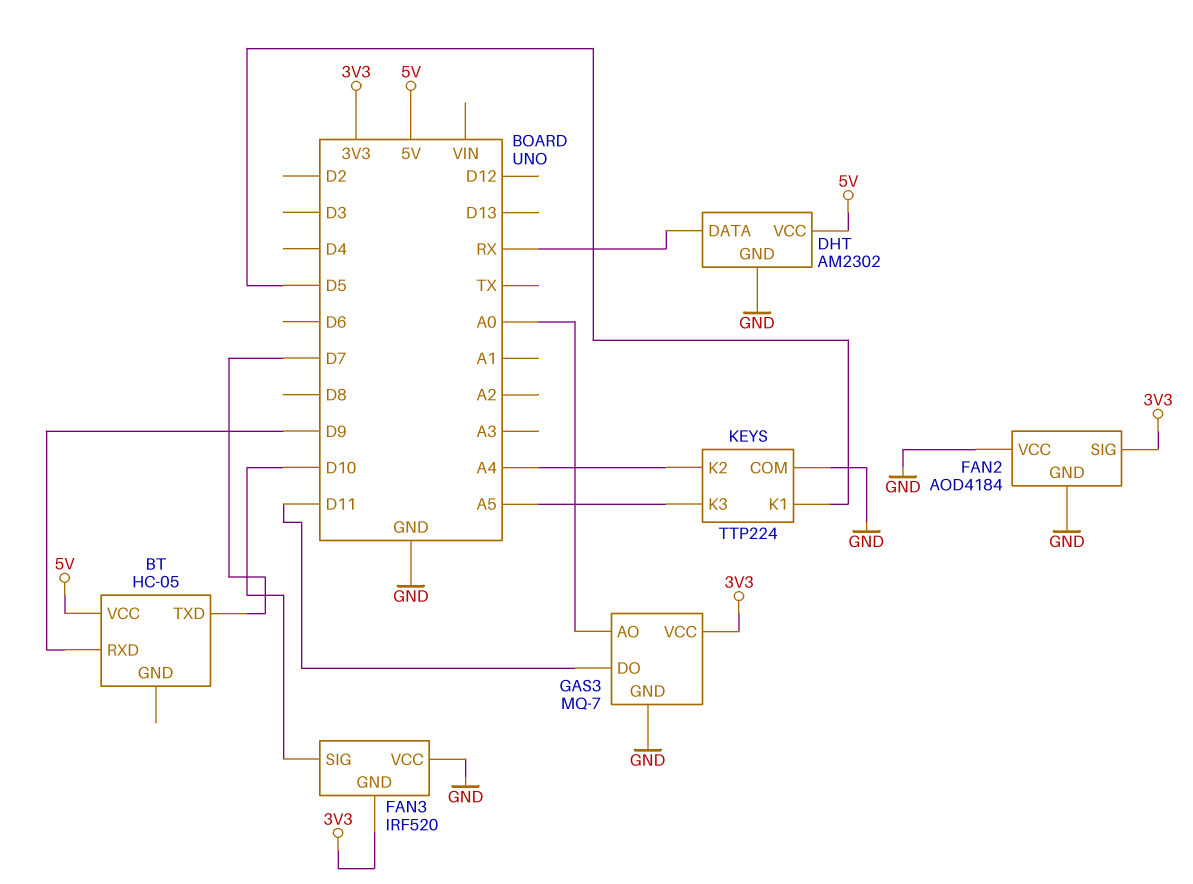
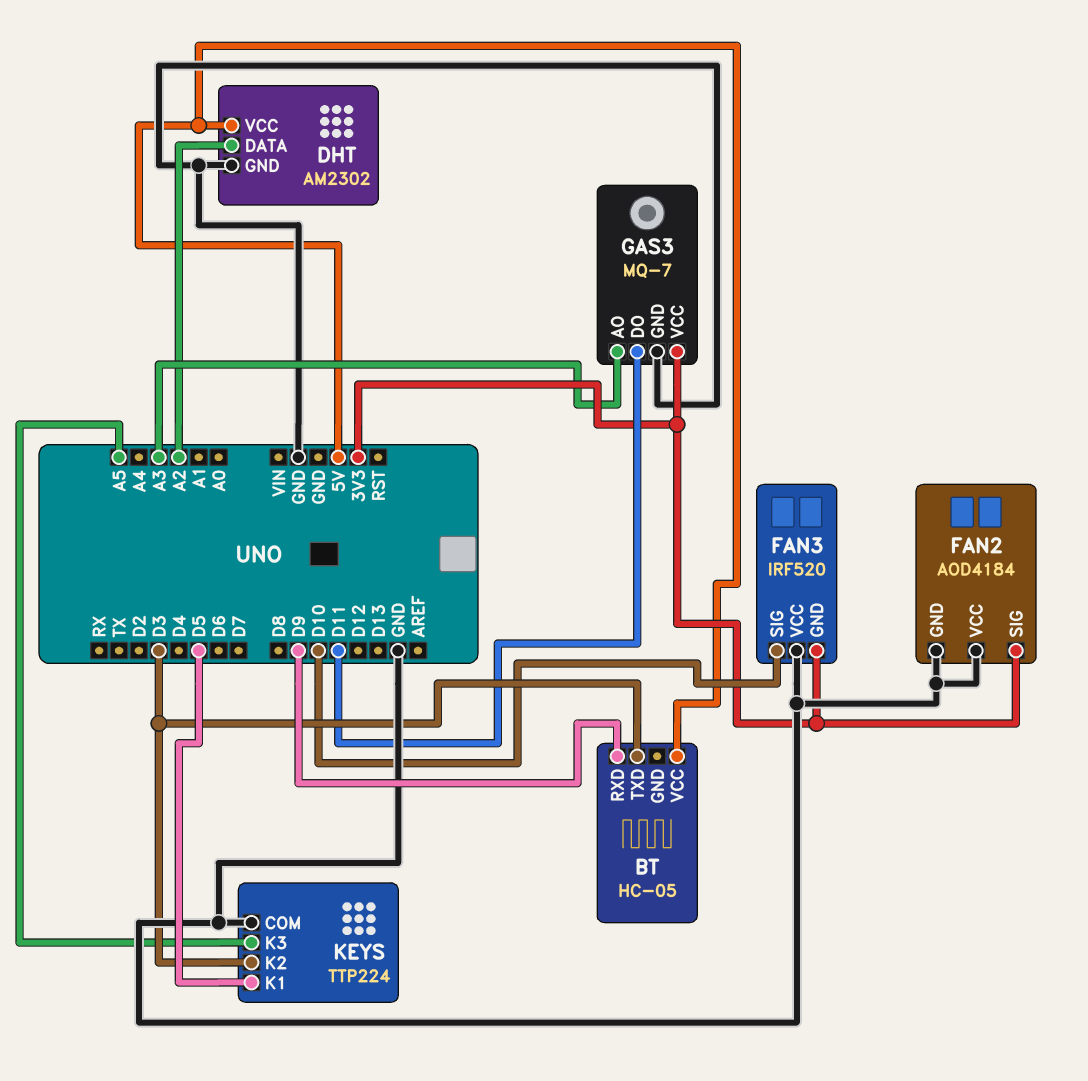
BT pin TXD: D7 -> D3
DHT pin DATA: RX -> A2
GAS3 pin AO: A0 -> A3
KEYS pin K2: A4 -> D3

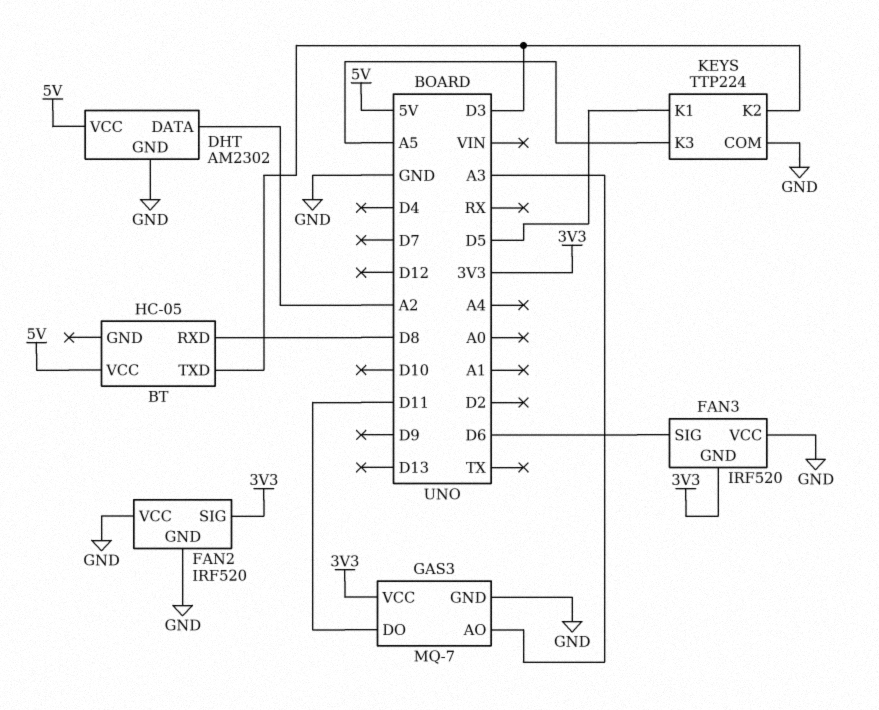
BT pin RXD: D9 -> D8
FAN2: AOD4184 -> IRF520
FAN3 pin SIG: D10 -> D6

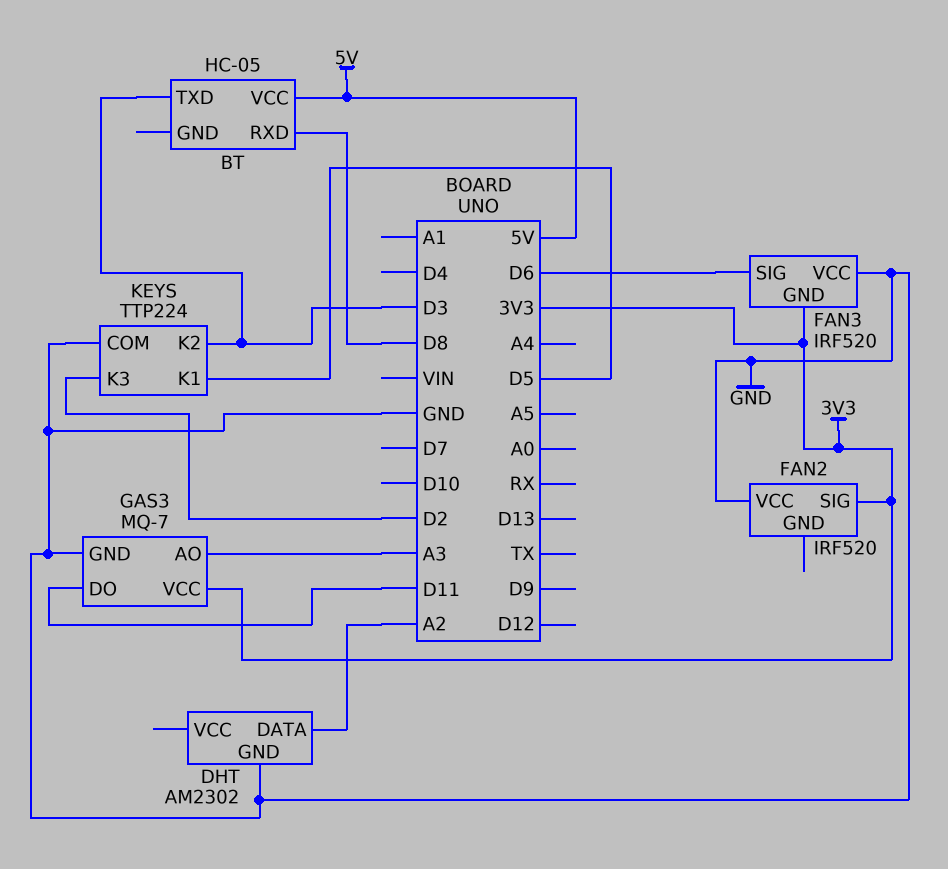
DHT pin VCC: 5V -> none
FAN2 pin GND: GND -> none
KEYS pin K3: A5 -> D2

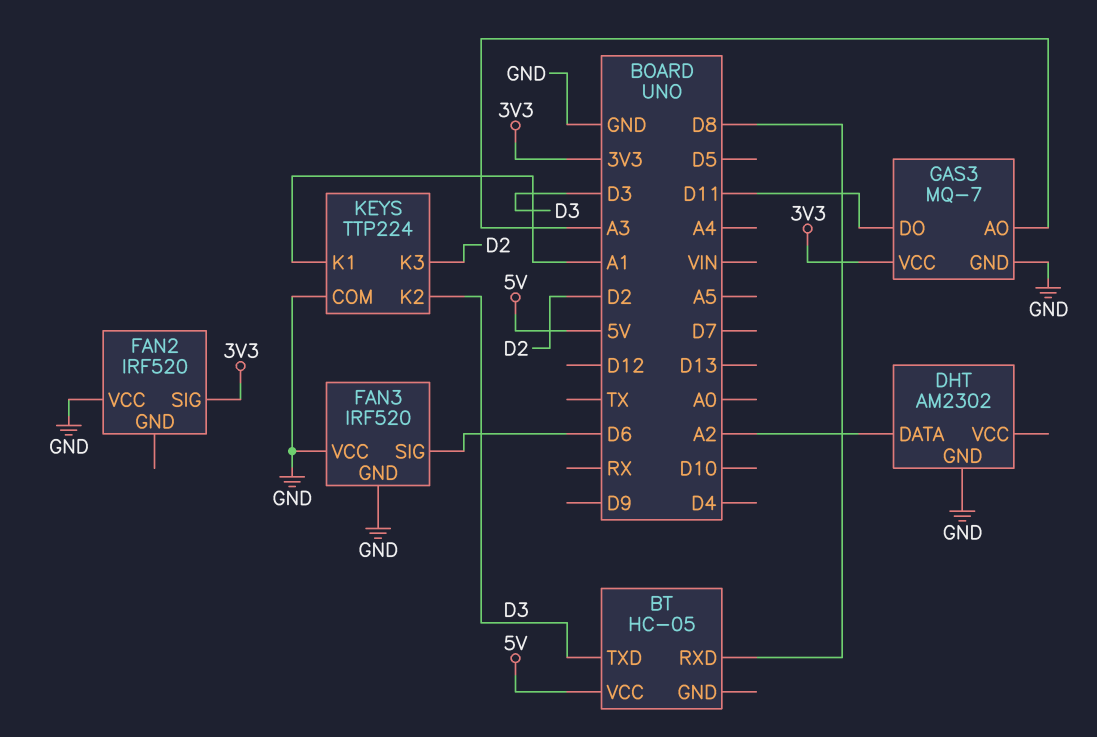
FAN3 pin GND: 3V3 -> GND
KEYS pin K1: D5 -> A1

